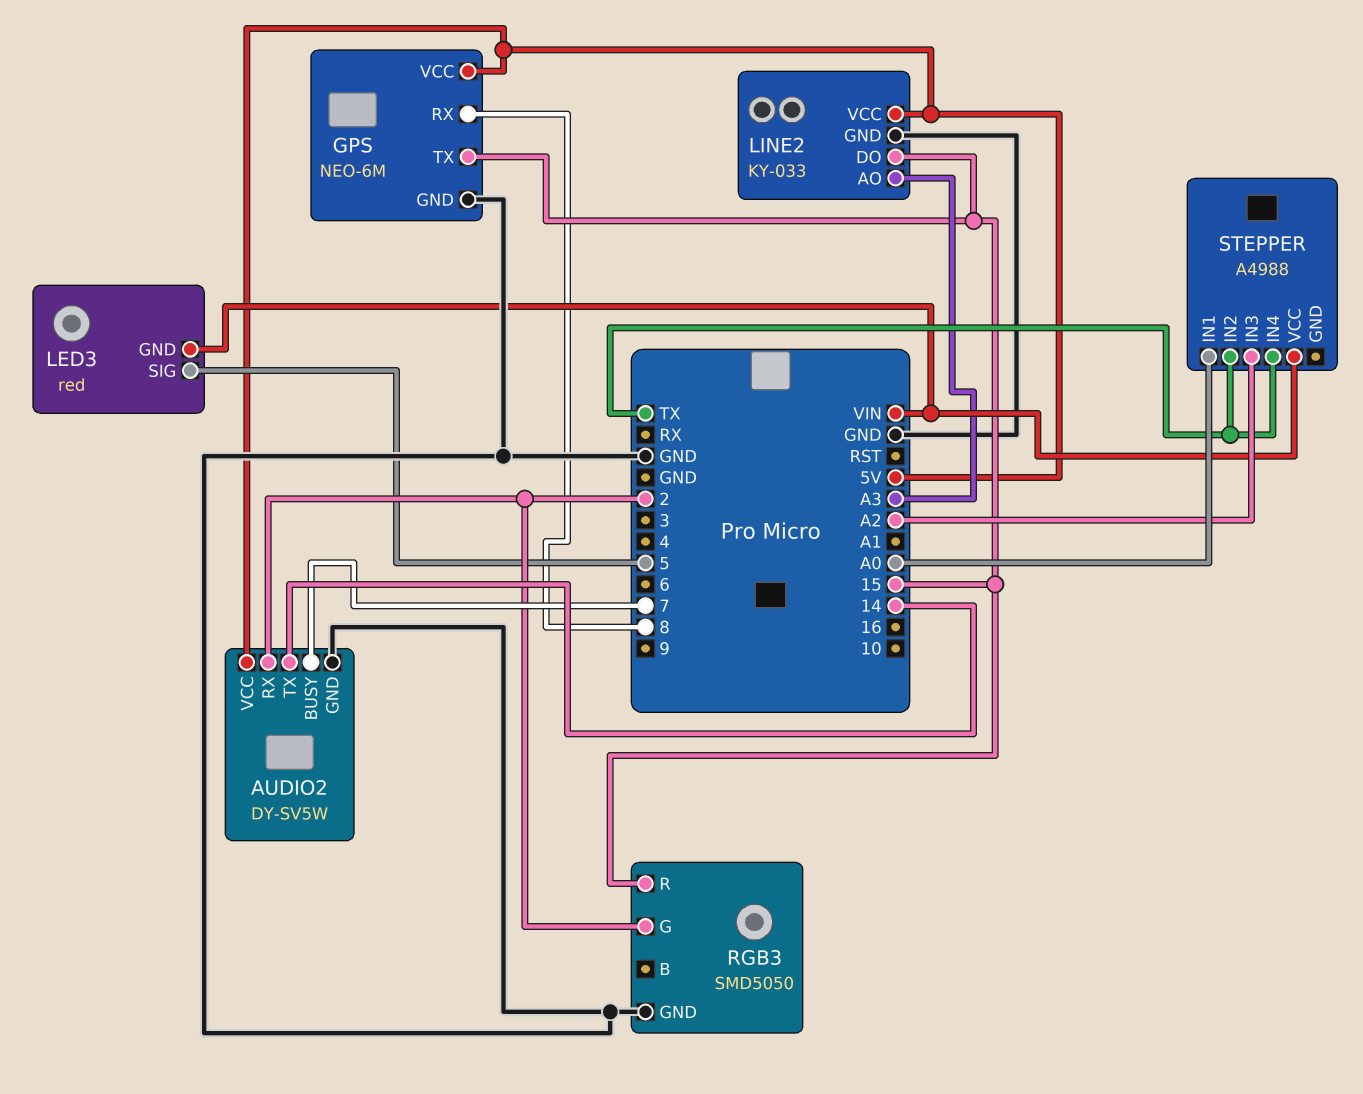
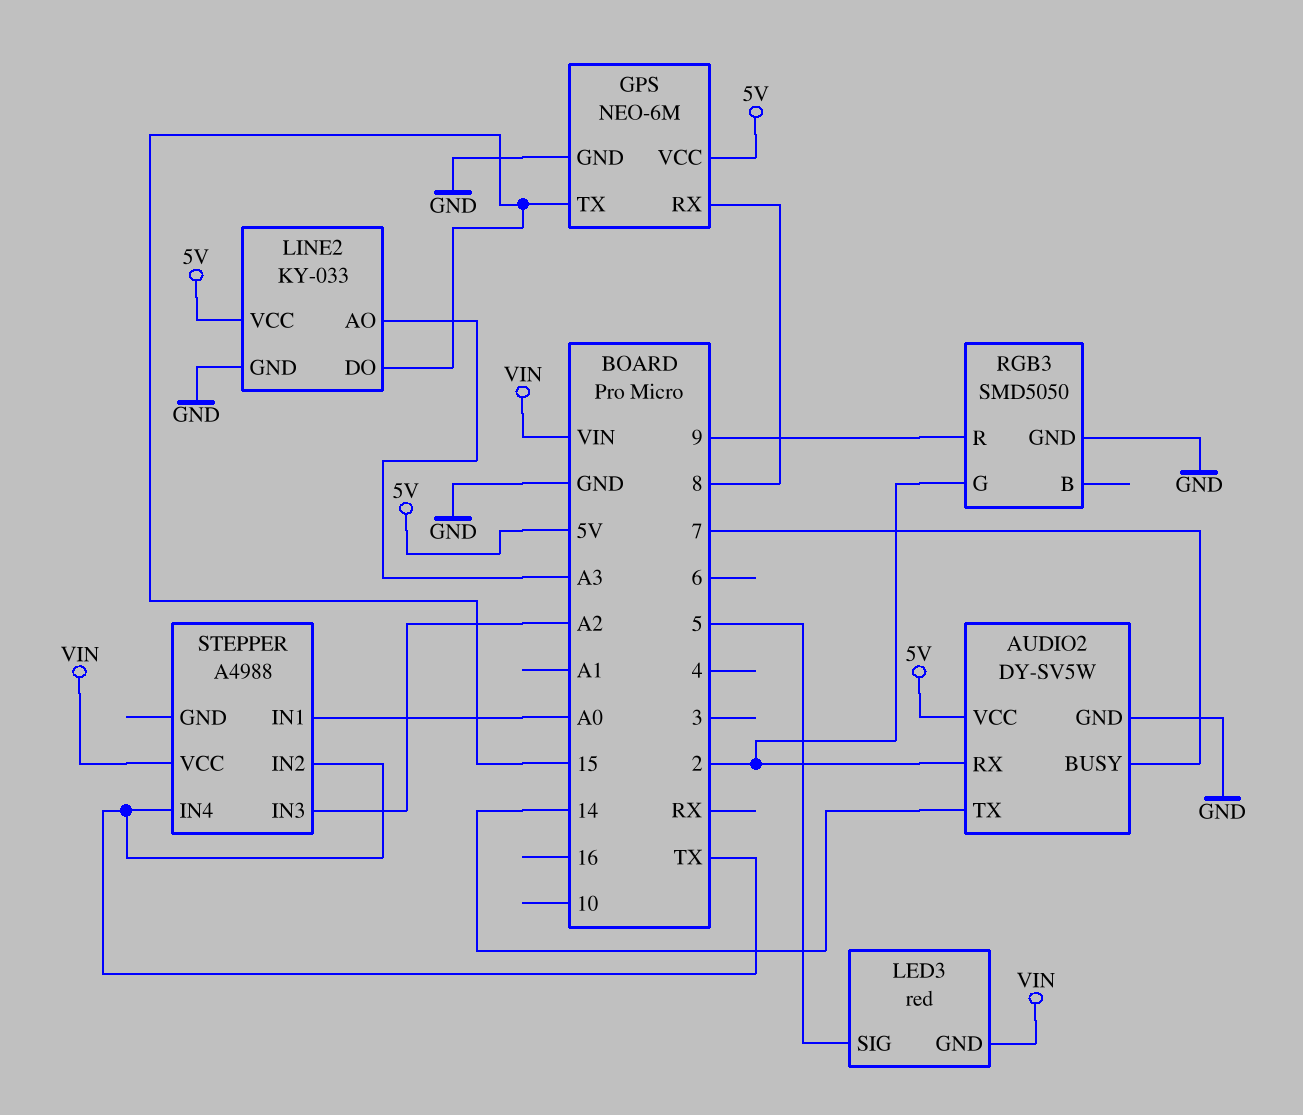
RGB3 pin R: 15 -> 9

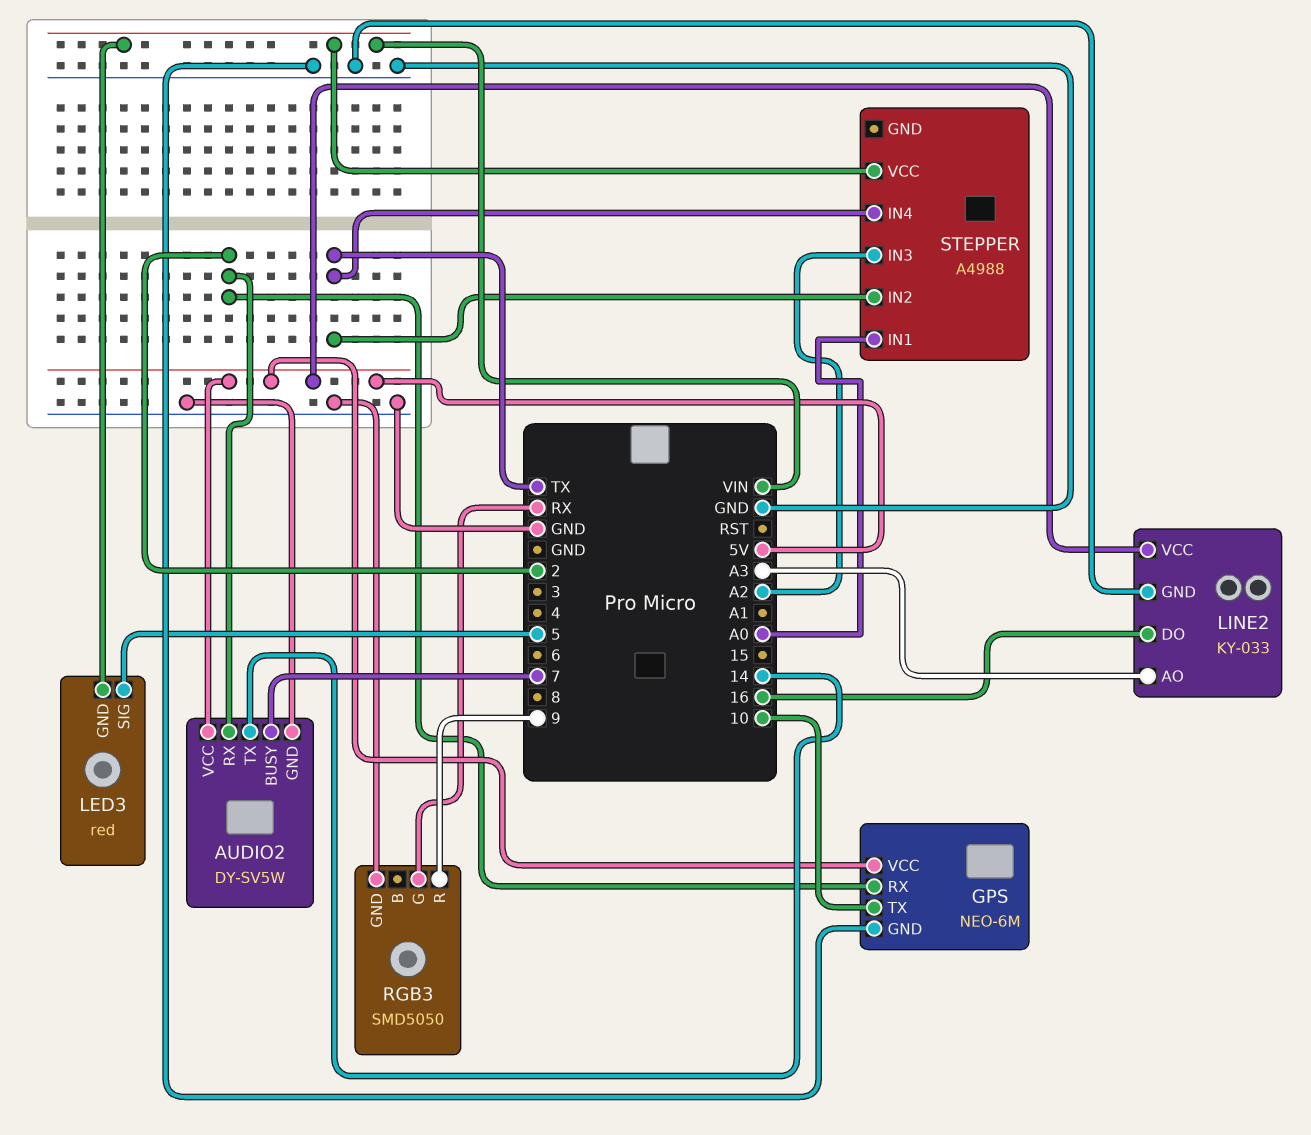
GPS pin RX: 8 -> 2
GPS pin TX: 15 -> 10
LINE2 pin DO: 15 -> 16
RGB3 pin G: 2 -> RX

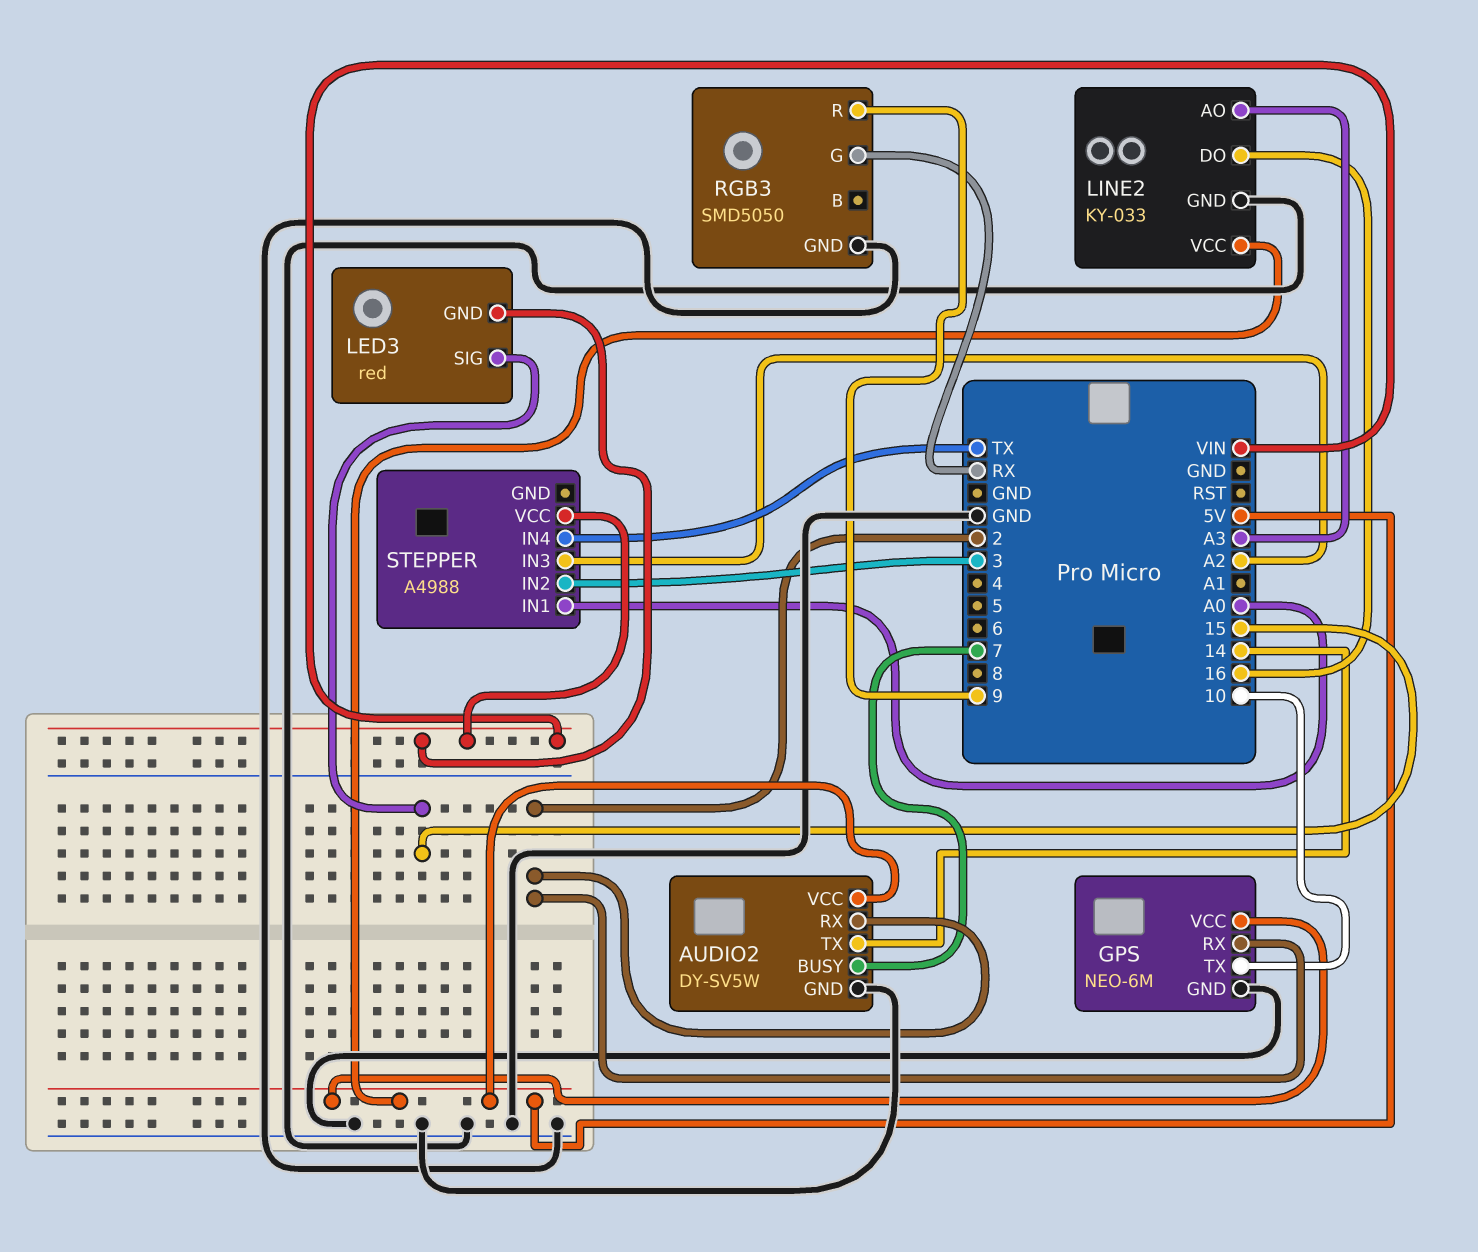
LED3 pin SIG: 5 -> 15
STEPPER pin IN2: TX -> 3

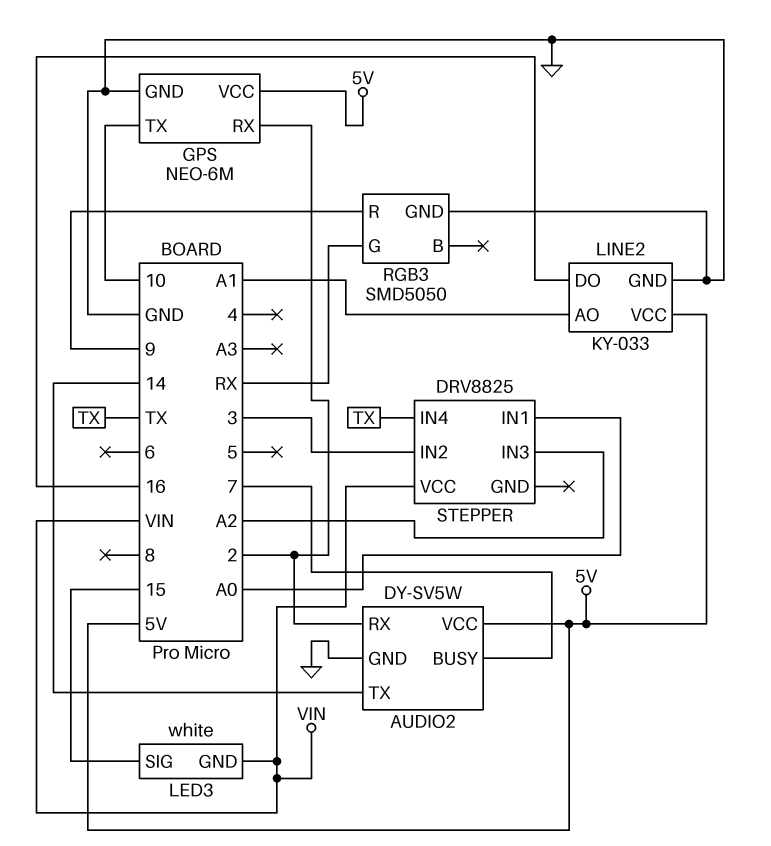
LED3: red -> white
LINE2 pin AO: A3 -> A1
STEPPER: A4988 -> DRV8825

